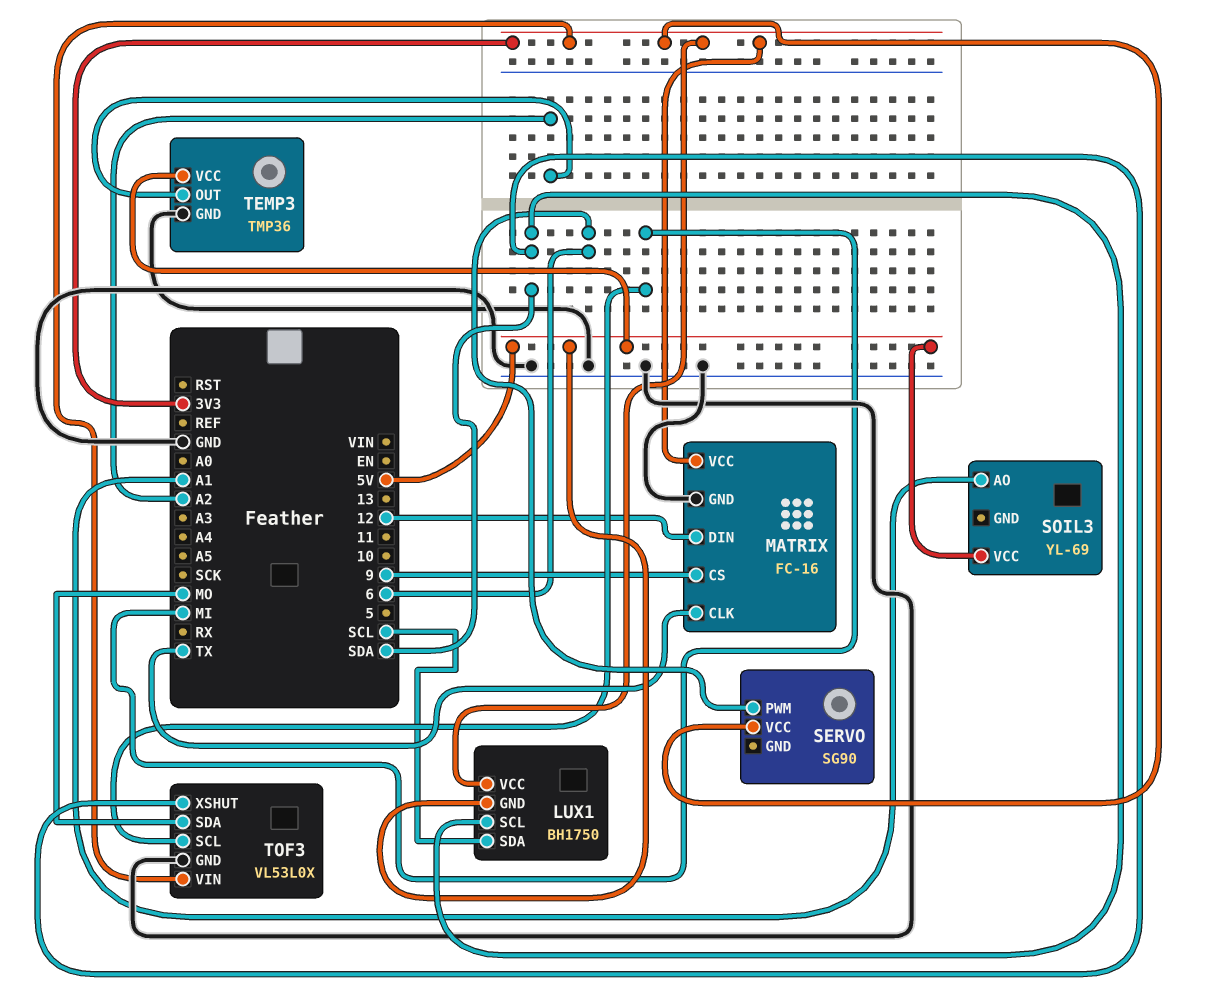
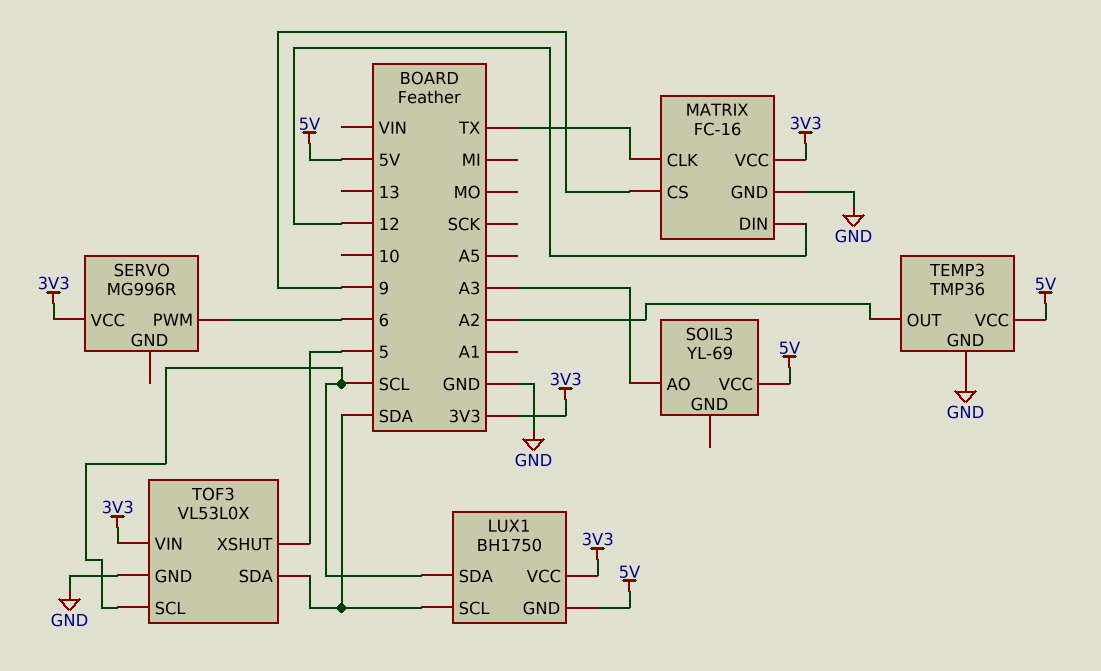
SERVO: SG90 -> MG996R
SOIL3 pin AO: A1 -> A3
TOF3 pin SCL: MI -> SCL
TOF3 pin SDA: MO -> SDA
TOF3 pin XSHUT: SDA -> 5

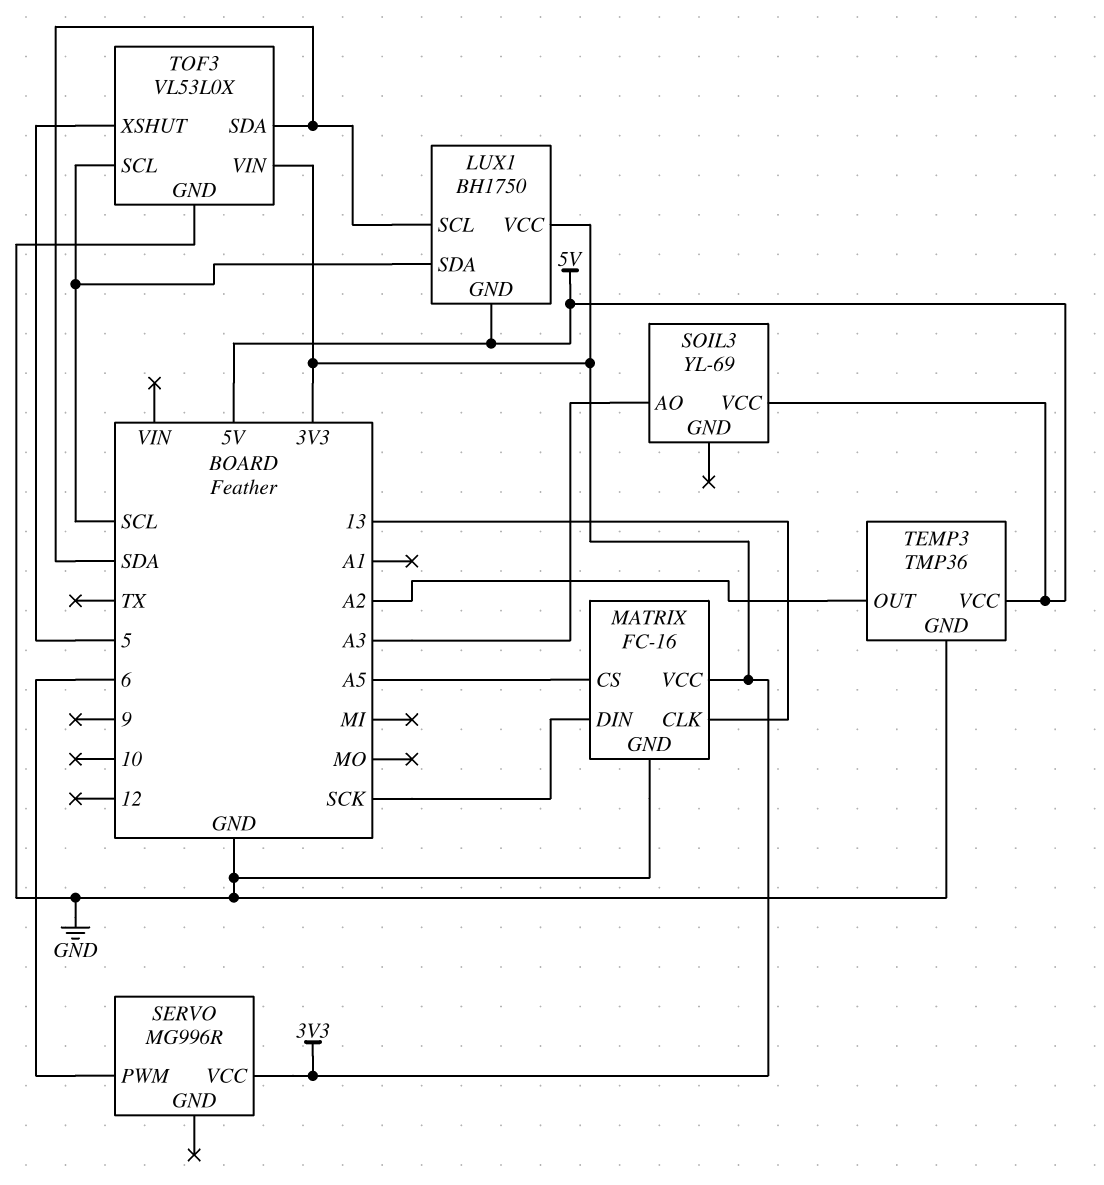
MATRIX pin CLK: TX -> 13
MATRIX pin CS: 9 -> A5
MATRIX pin DIN: 12 -> SCK

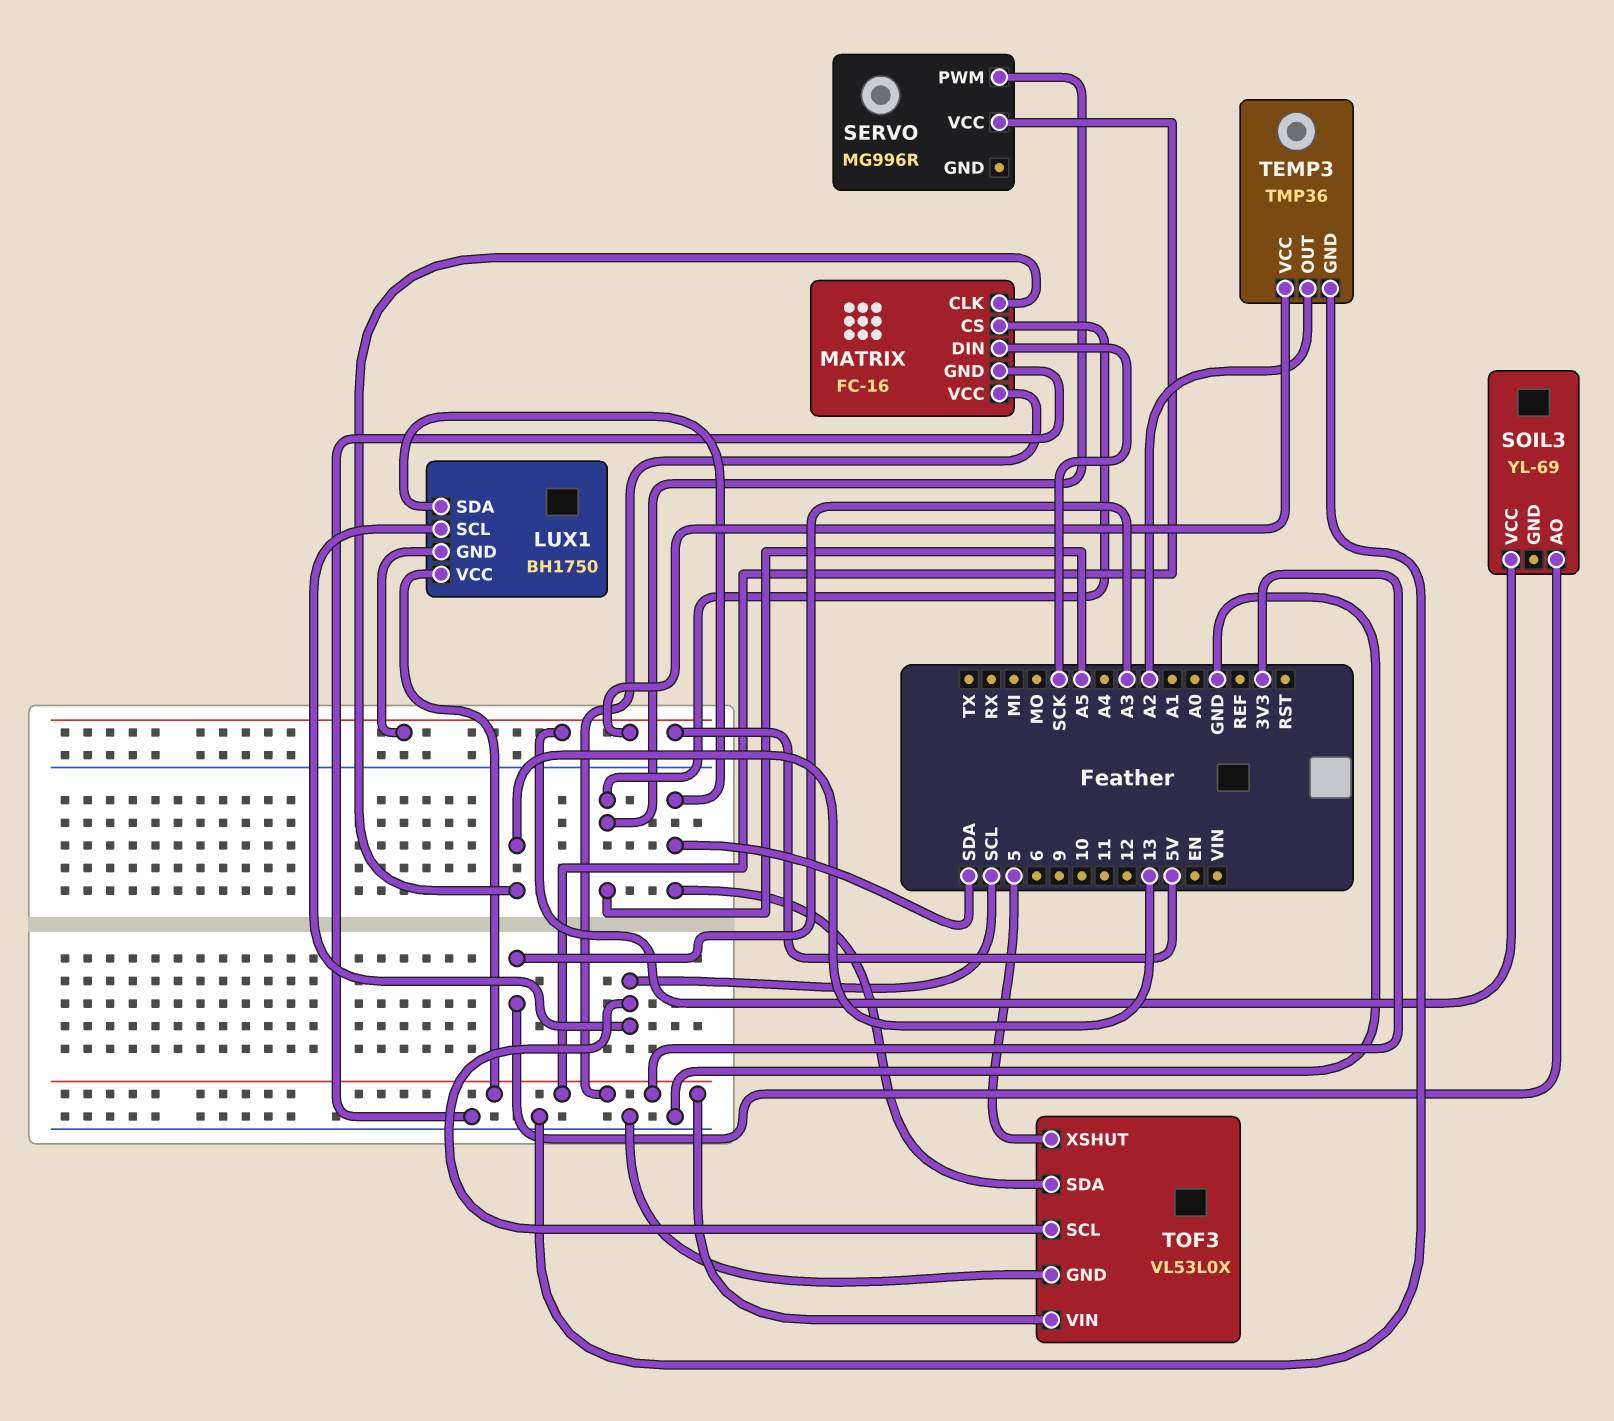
LUX1 pin SCL: SDA -> SCL
LUX1 pin SDA: SCL -> SDA
SERVO pin PWM: 6 -> A5

